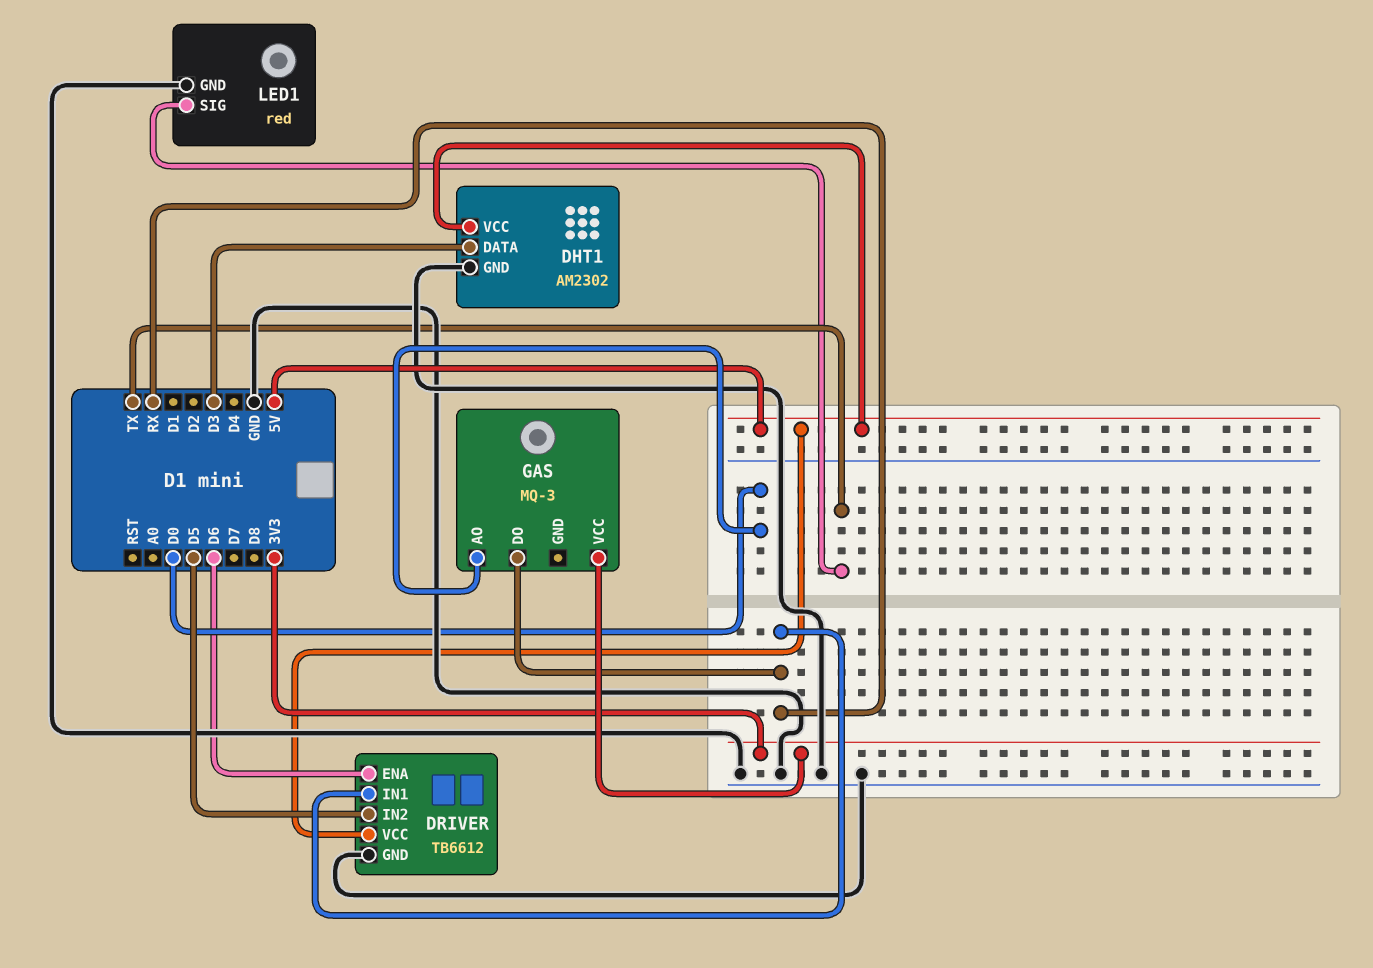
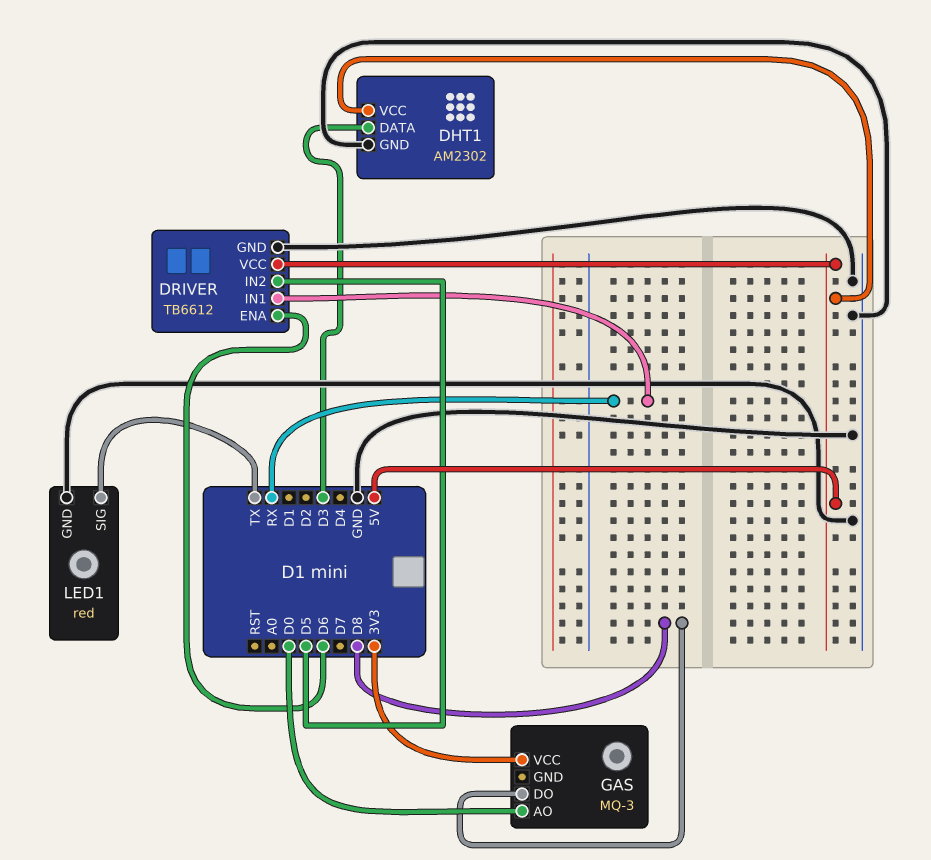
GAS pin DO: RX -> D8

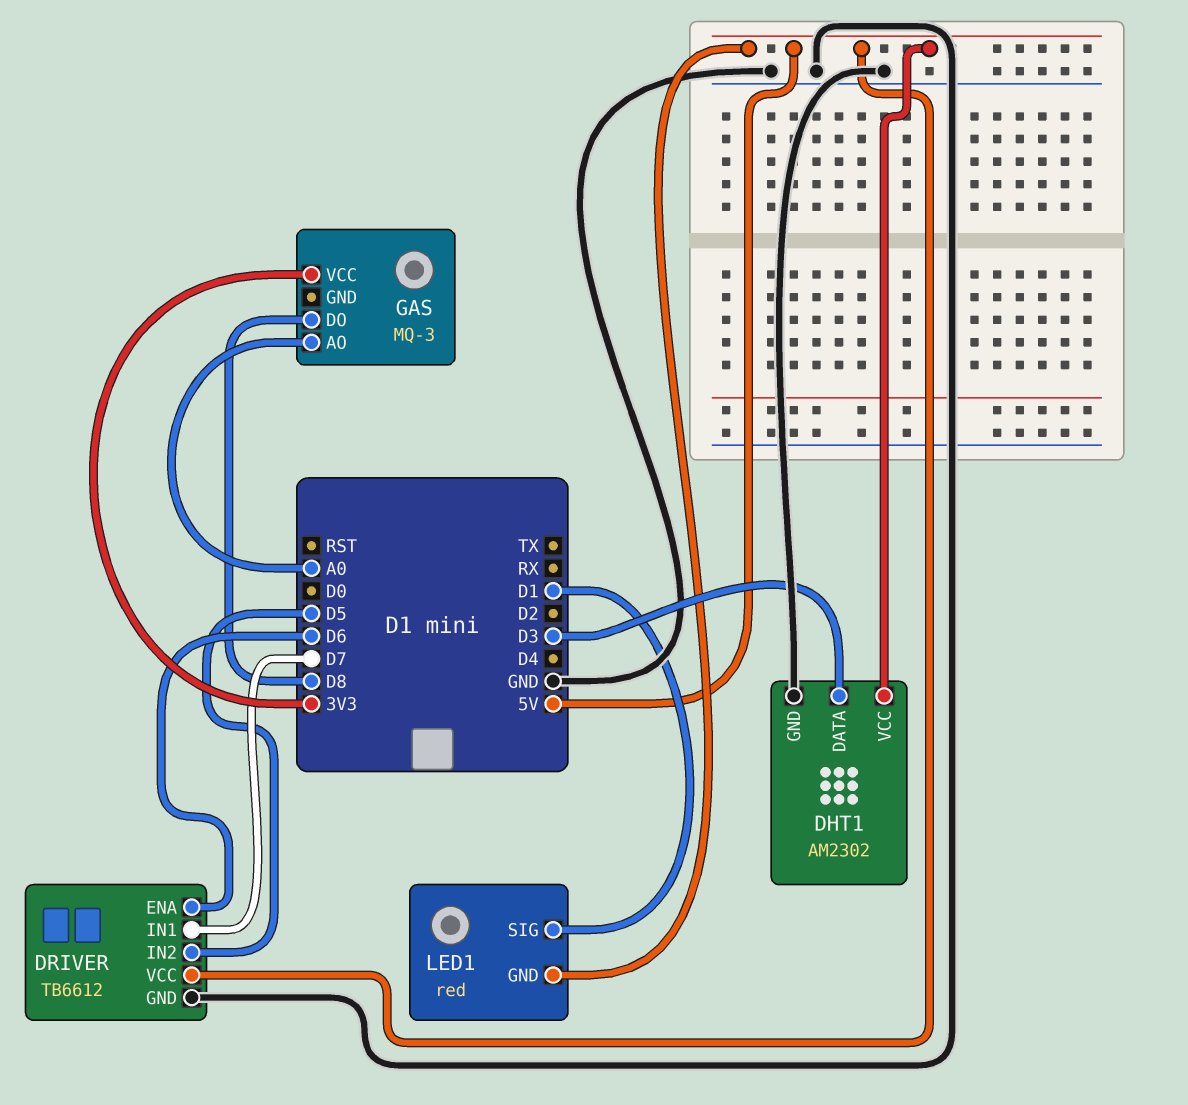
DRIVER pin IN1: RX -> D7
GAS pin AO: D0 -> A0
LED1 pin GND: GND -> 5V
LED1 pin SIG: TX -> D1

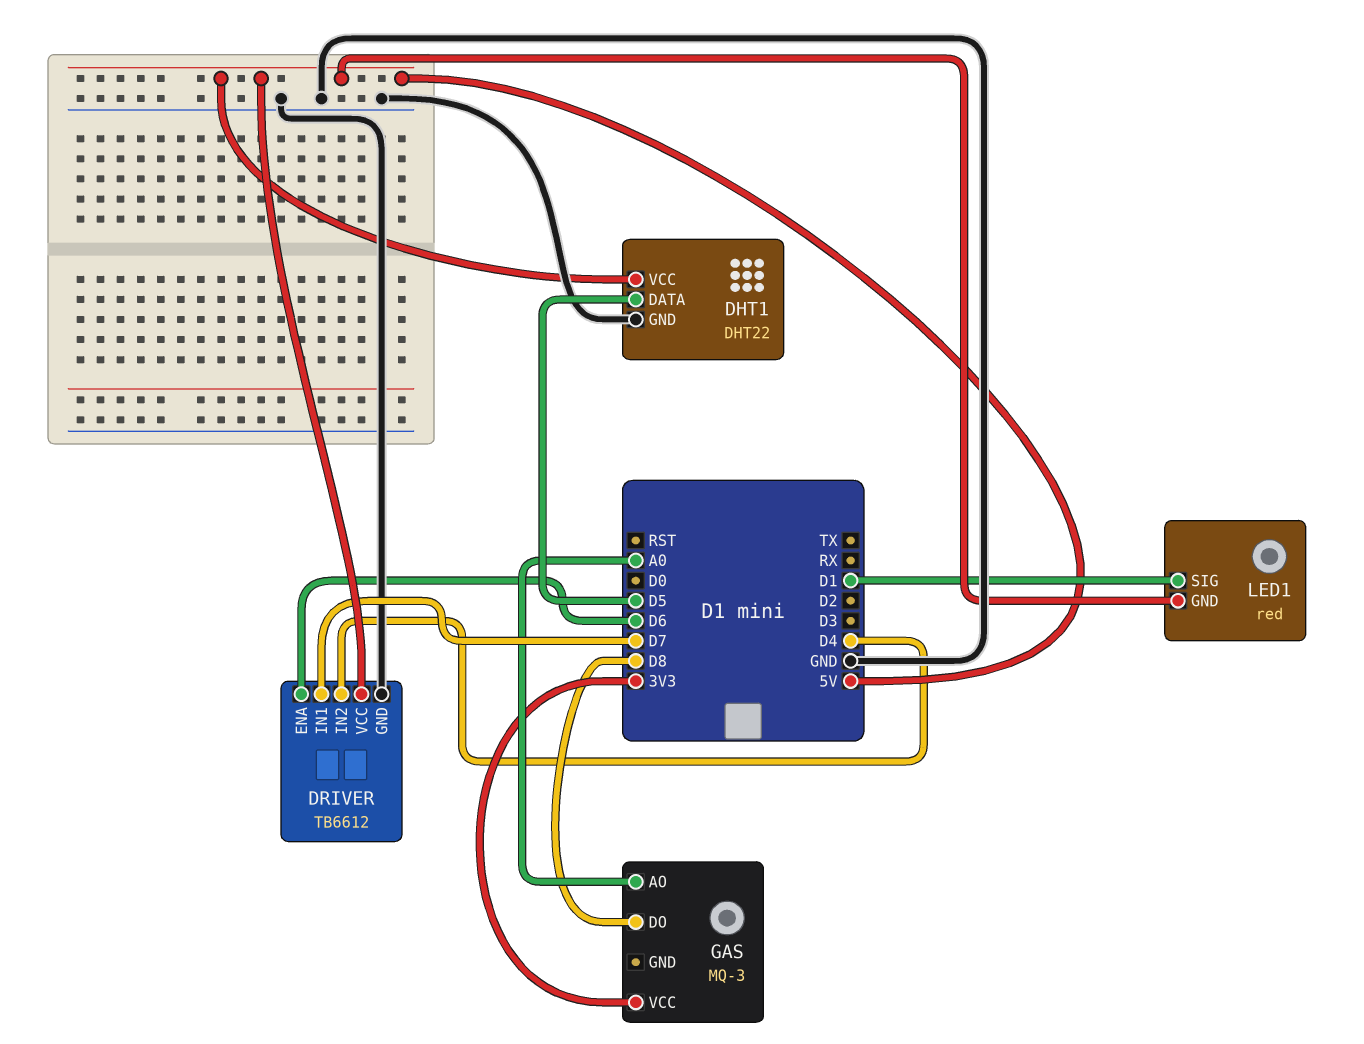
DHT1: AM2302 -> DHT22
DHT1 pin DATA: D3 -> D5
DRIVER pin IN2: D5 -> D4

